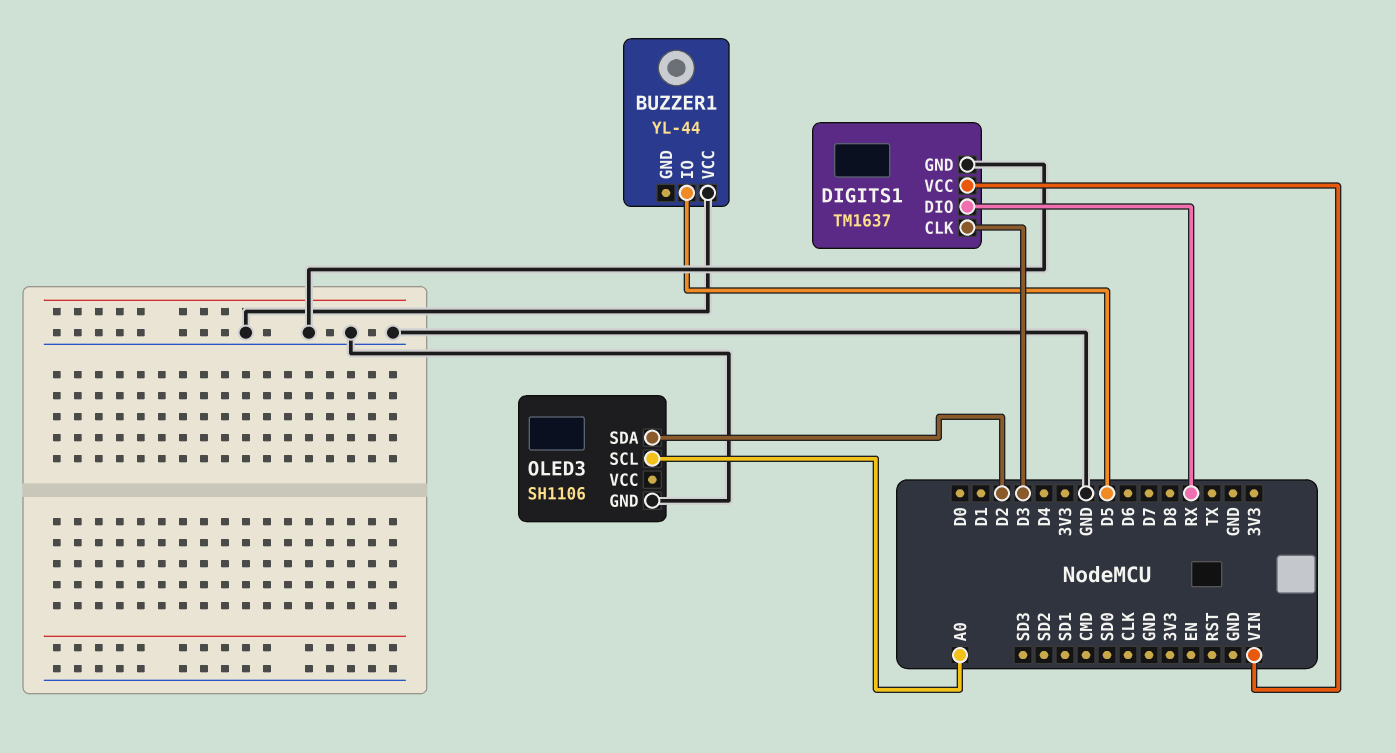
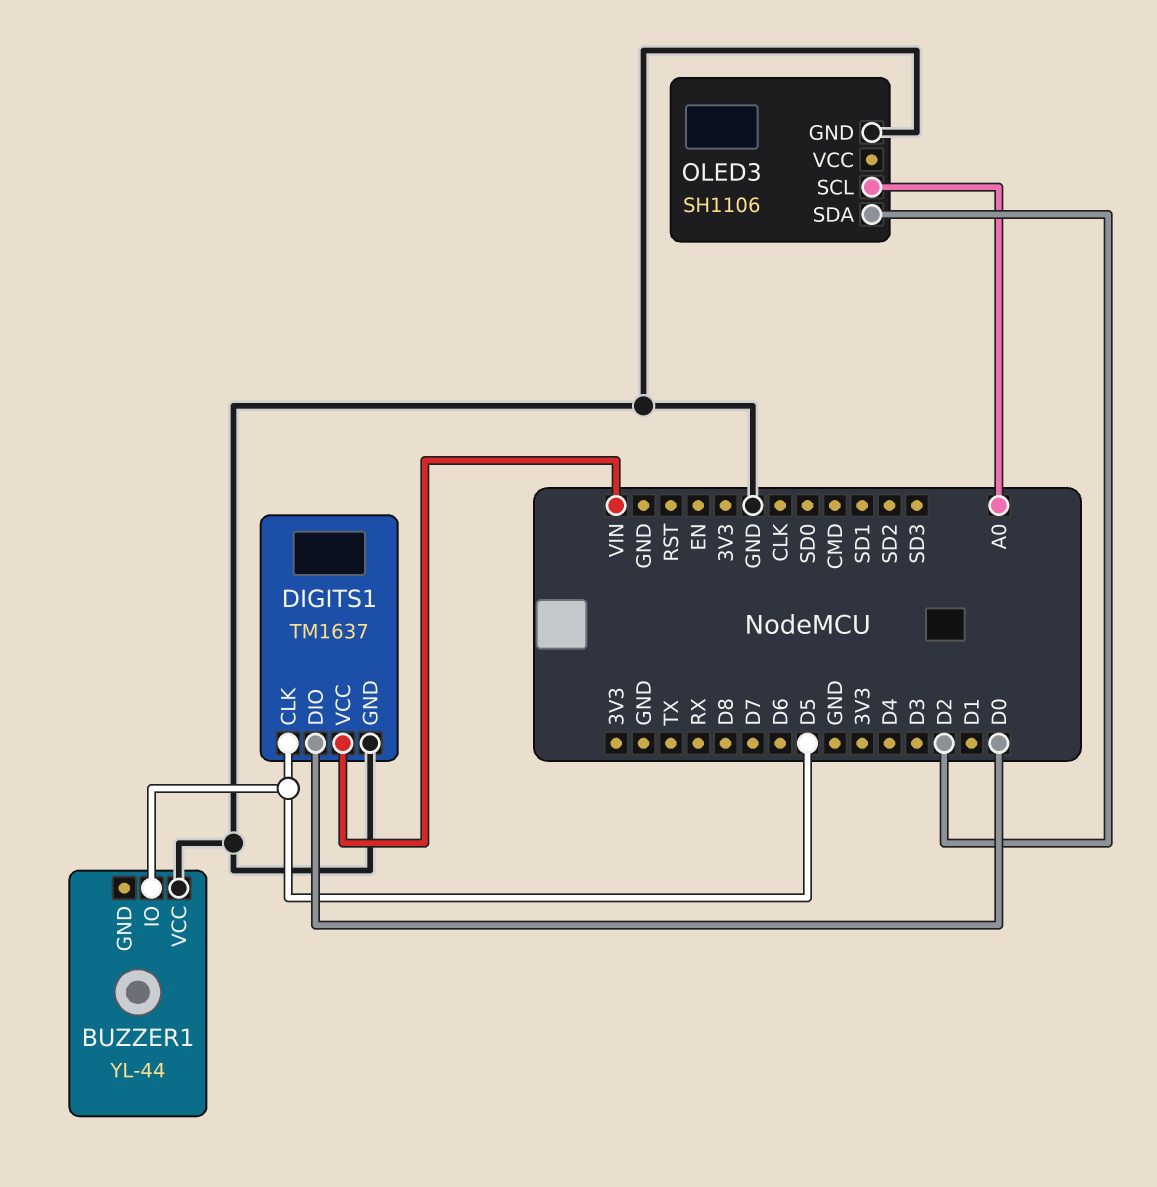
DIGITS1 pin CLK: D3 -> D5
DIGITS1 pin DIO: RX -> D0

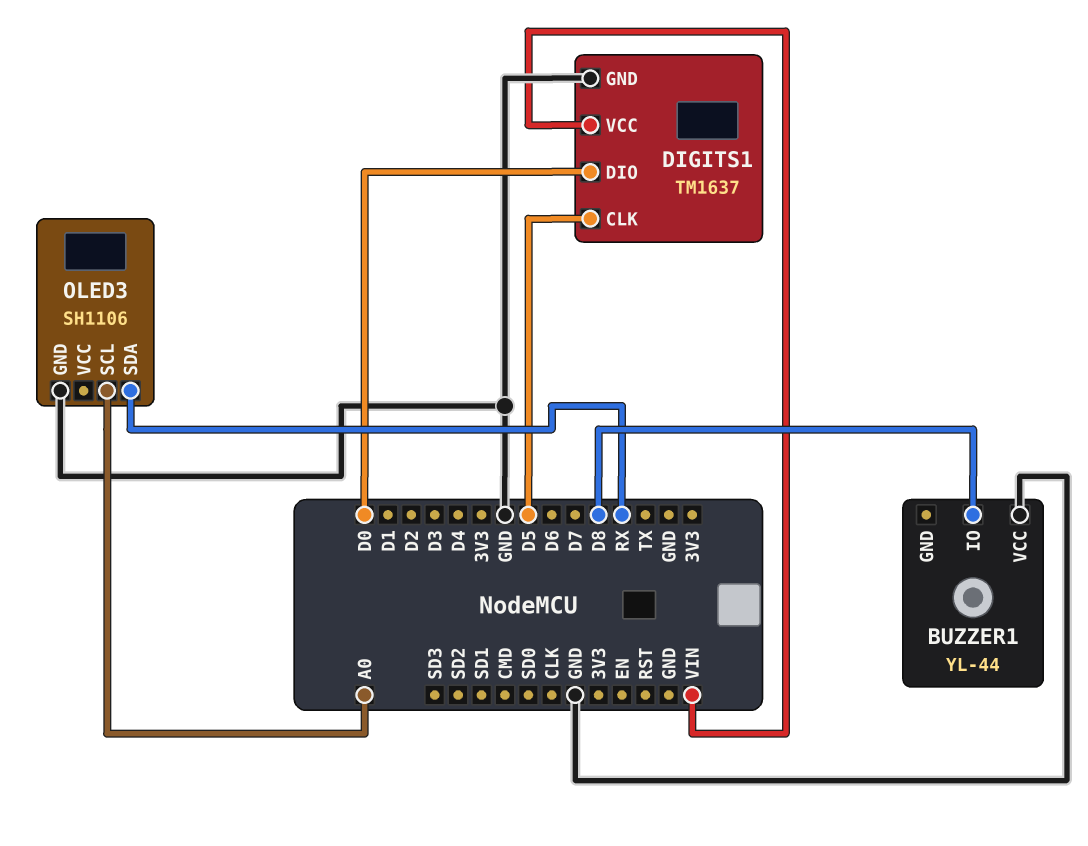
BUZZER1 pin IO: D5 -> D8
OLED3 pin SDA: D2 -> RX

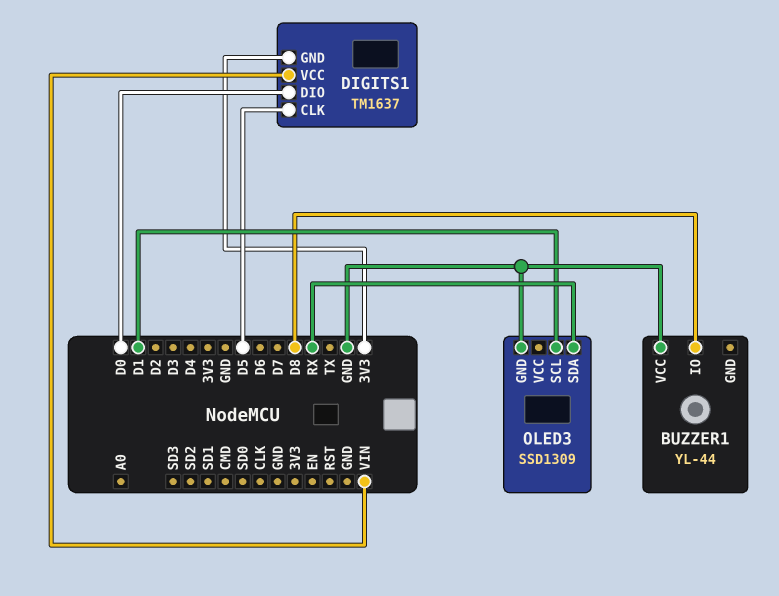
DIGITS1 pin GND: GND -> 3V3
OLED3: SH1106 -> SSD1309
OLED3 pin SCL: A0 -> D1

